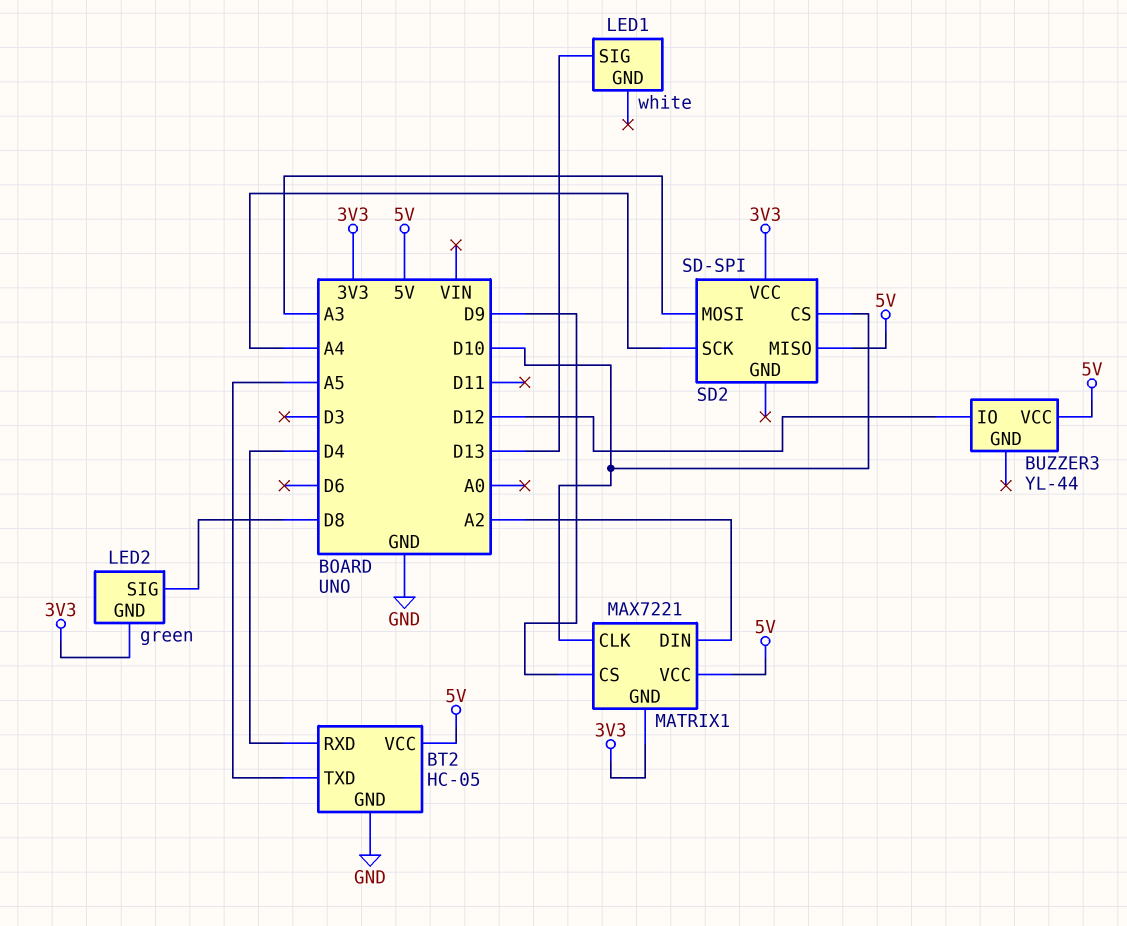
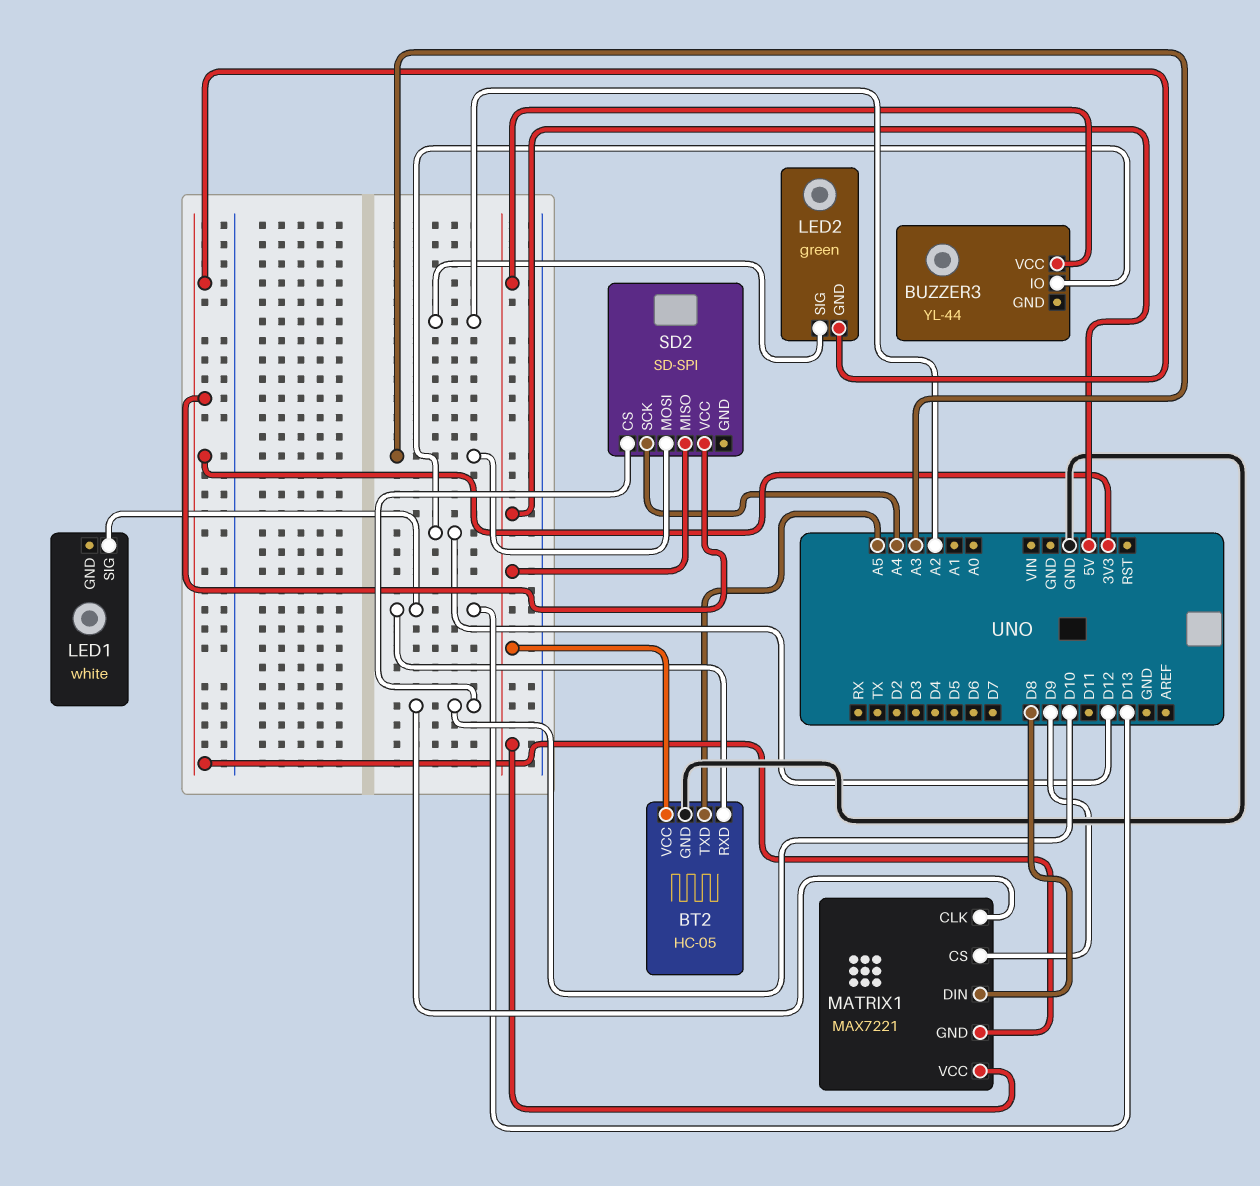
BT2 pin RXD: D4 -> D13
LED2 pin SIG: D8 -> A2
MATRIX1 pin DIN: A2 -> D8

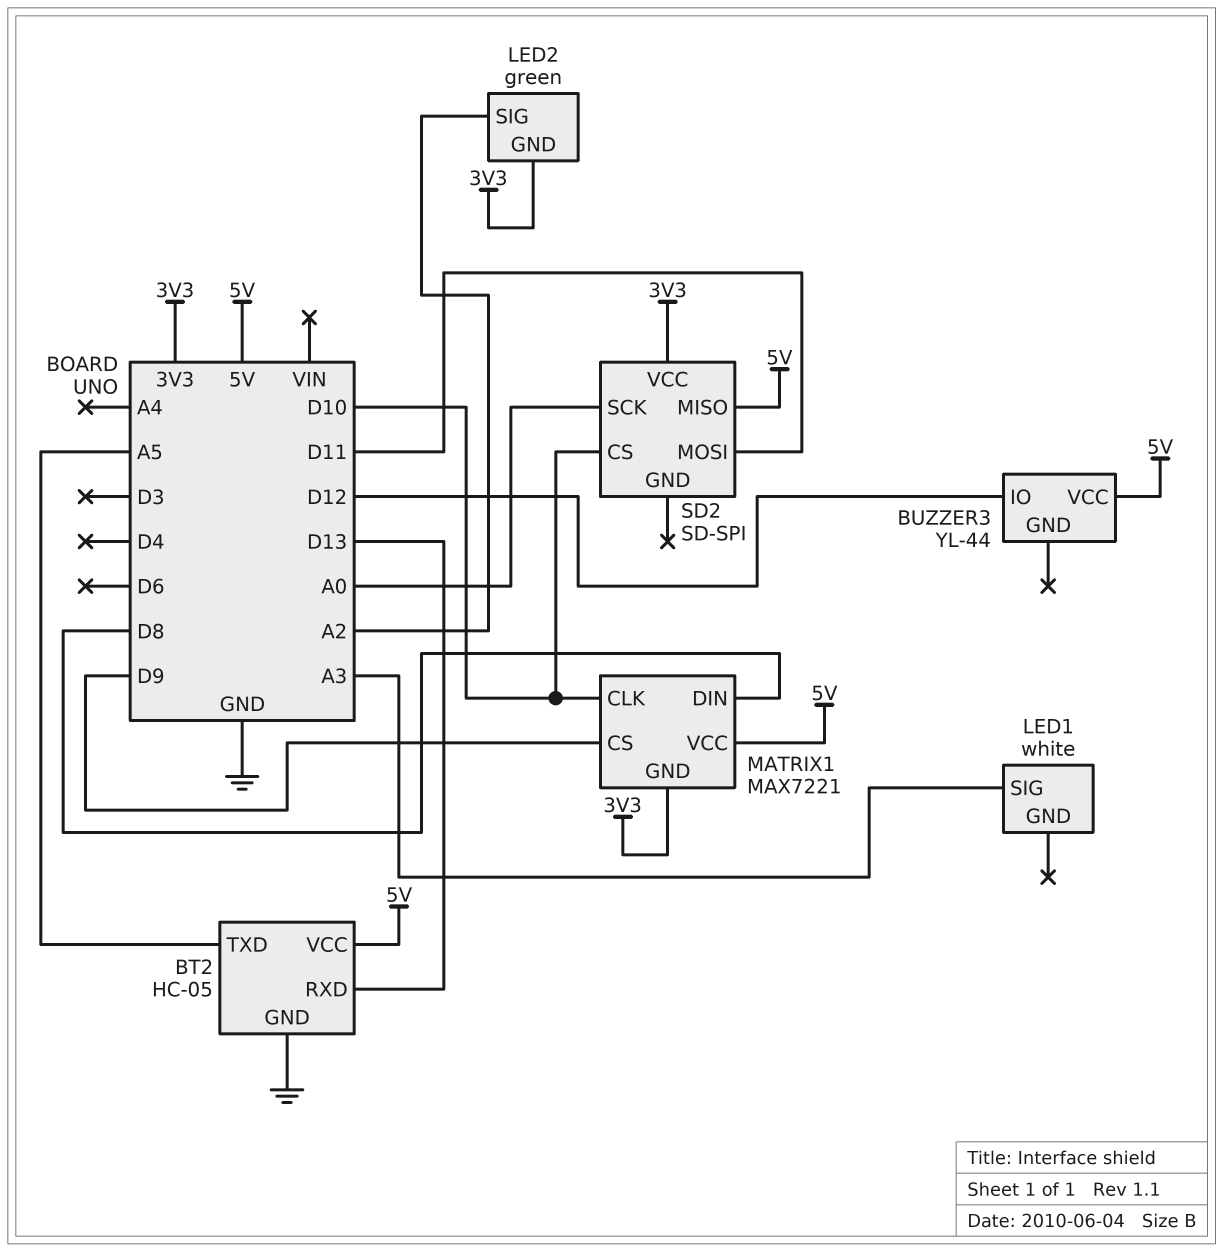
LED1 pin SIG: D13 -> A3
SD2 pin MOSI: A3 -> D11
SD2 pin SCK: A4 -> A0

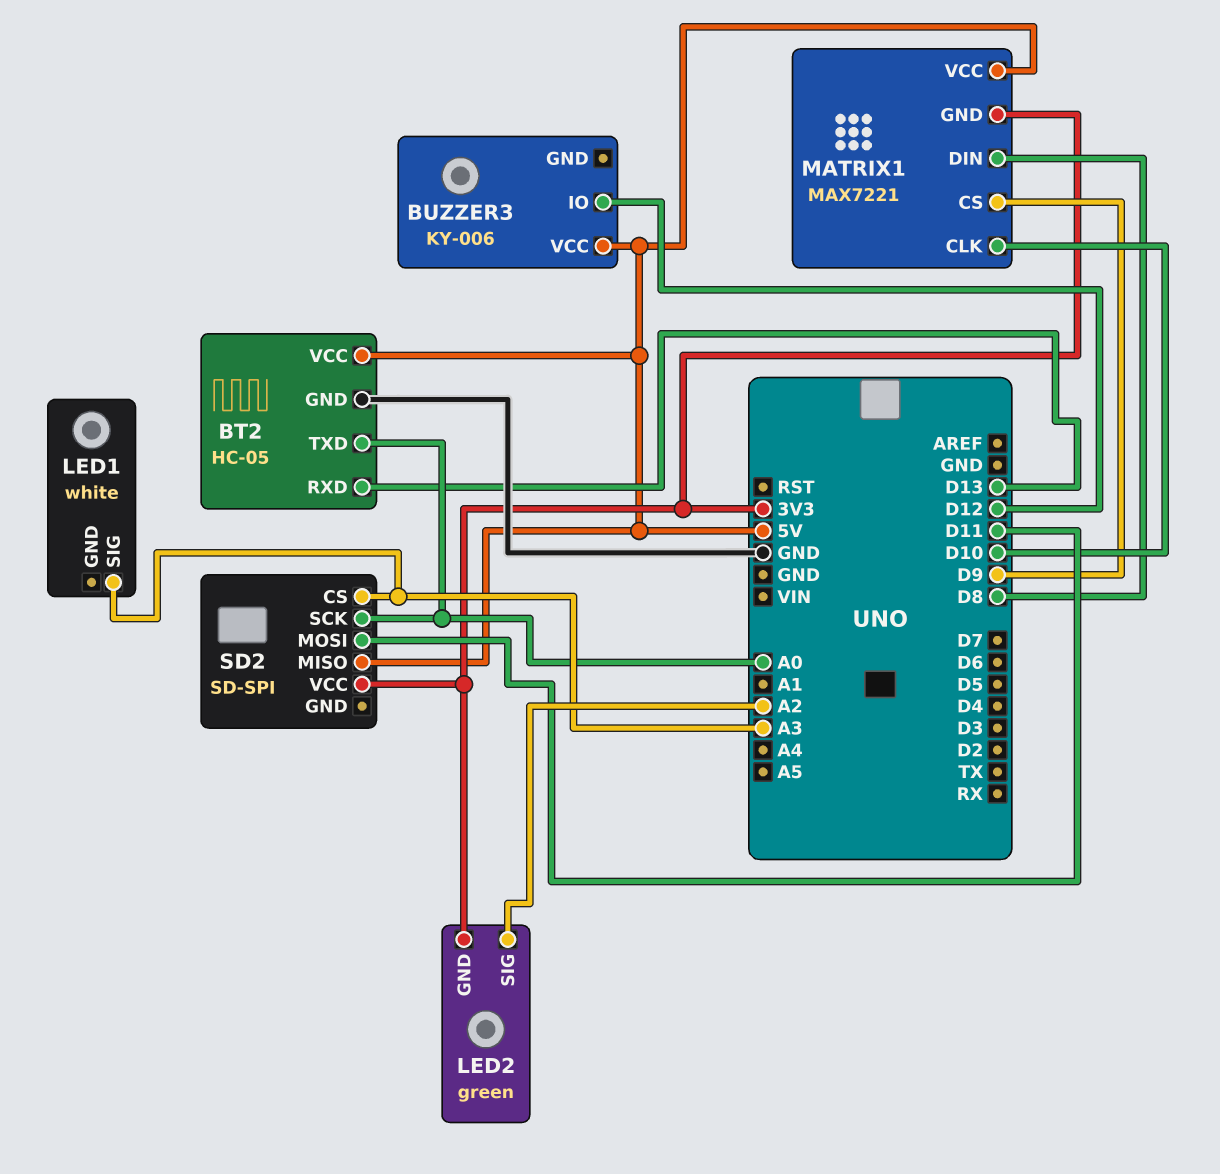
BT2 pin TXD: A5 -> A0
BUZZER3: YL-44 -> KY-006
SD2 pin CS: D10 -> A3

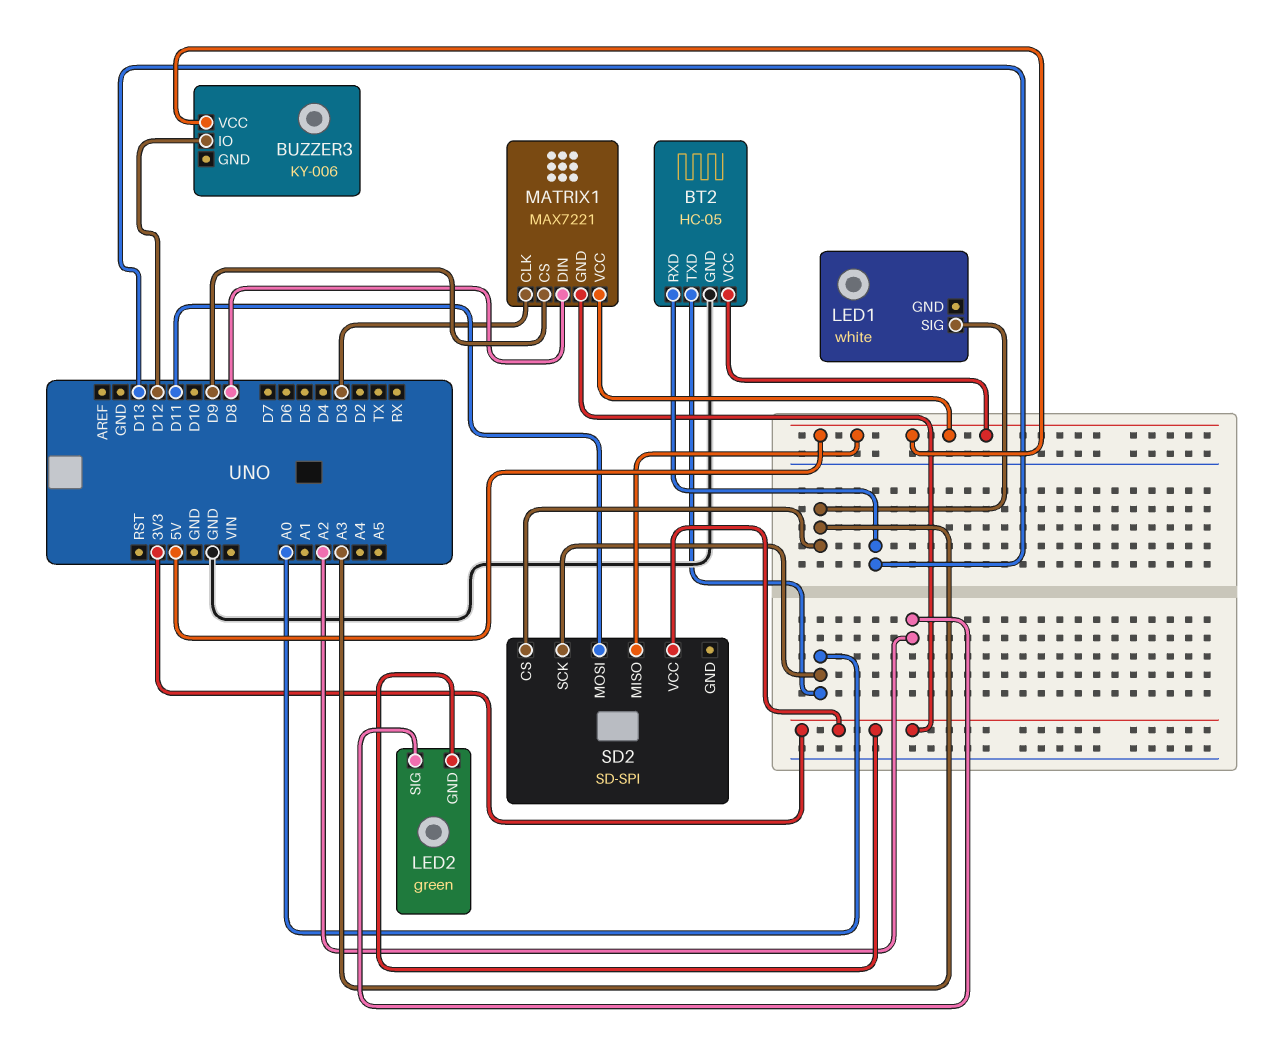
MATRIX1 pin CLK: D10 -> D3

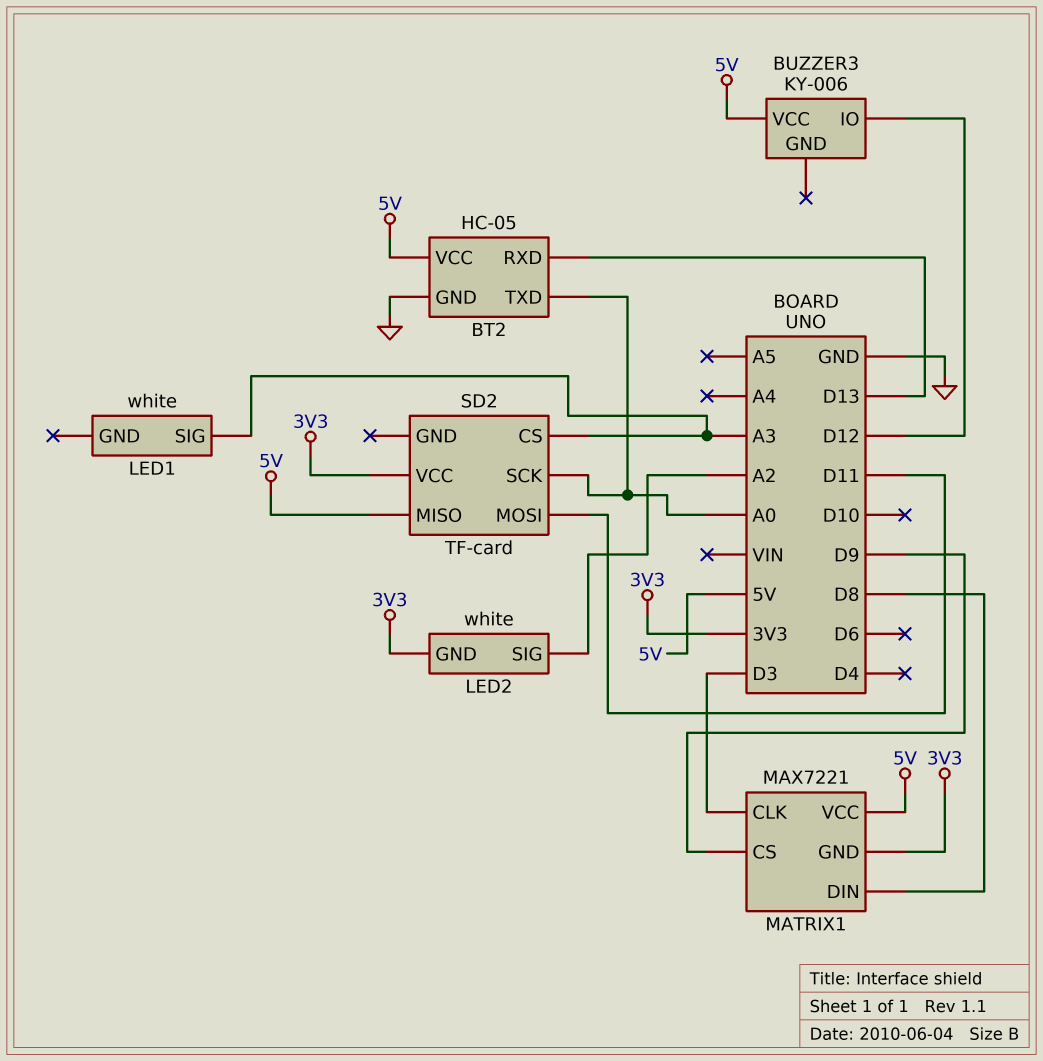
LED2: green -> white
SD2: SD-SPI -> TF-card

